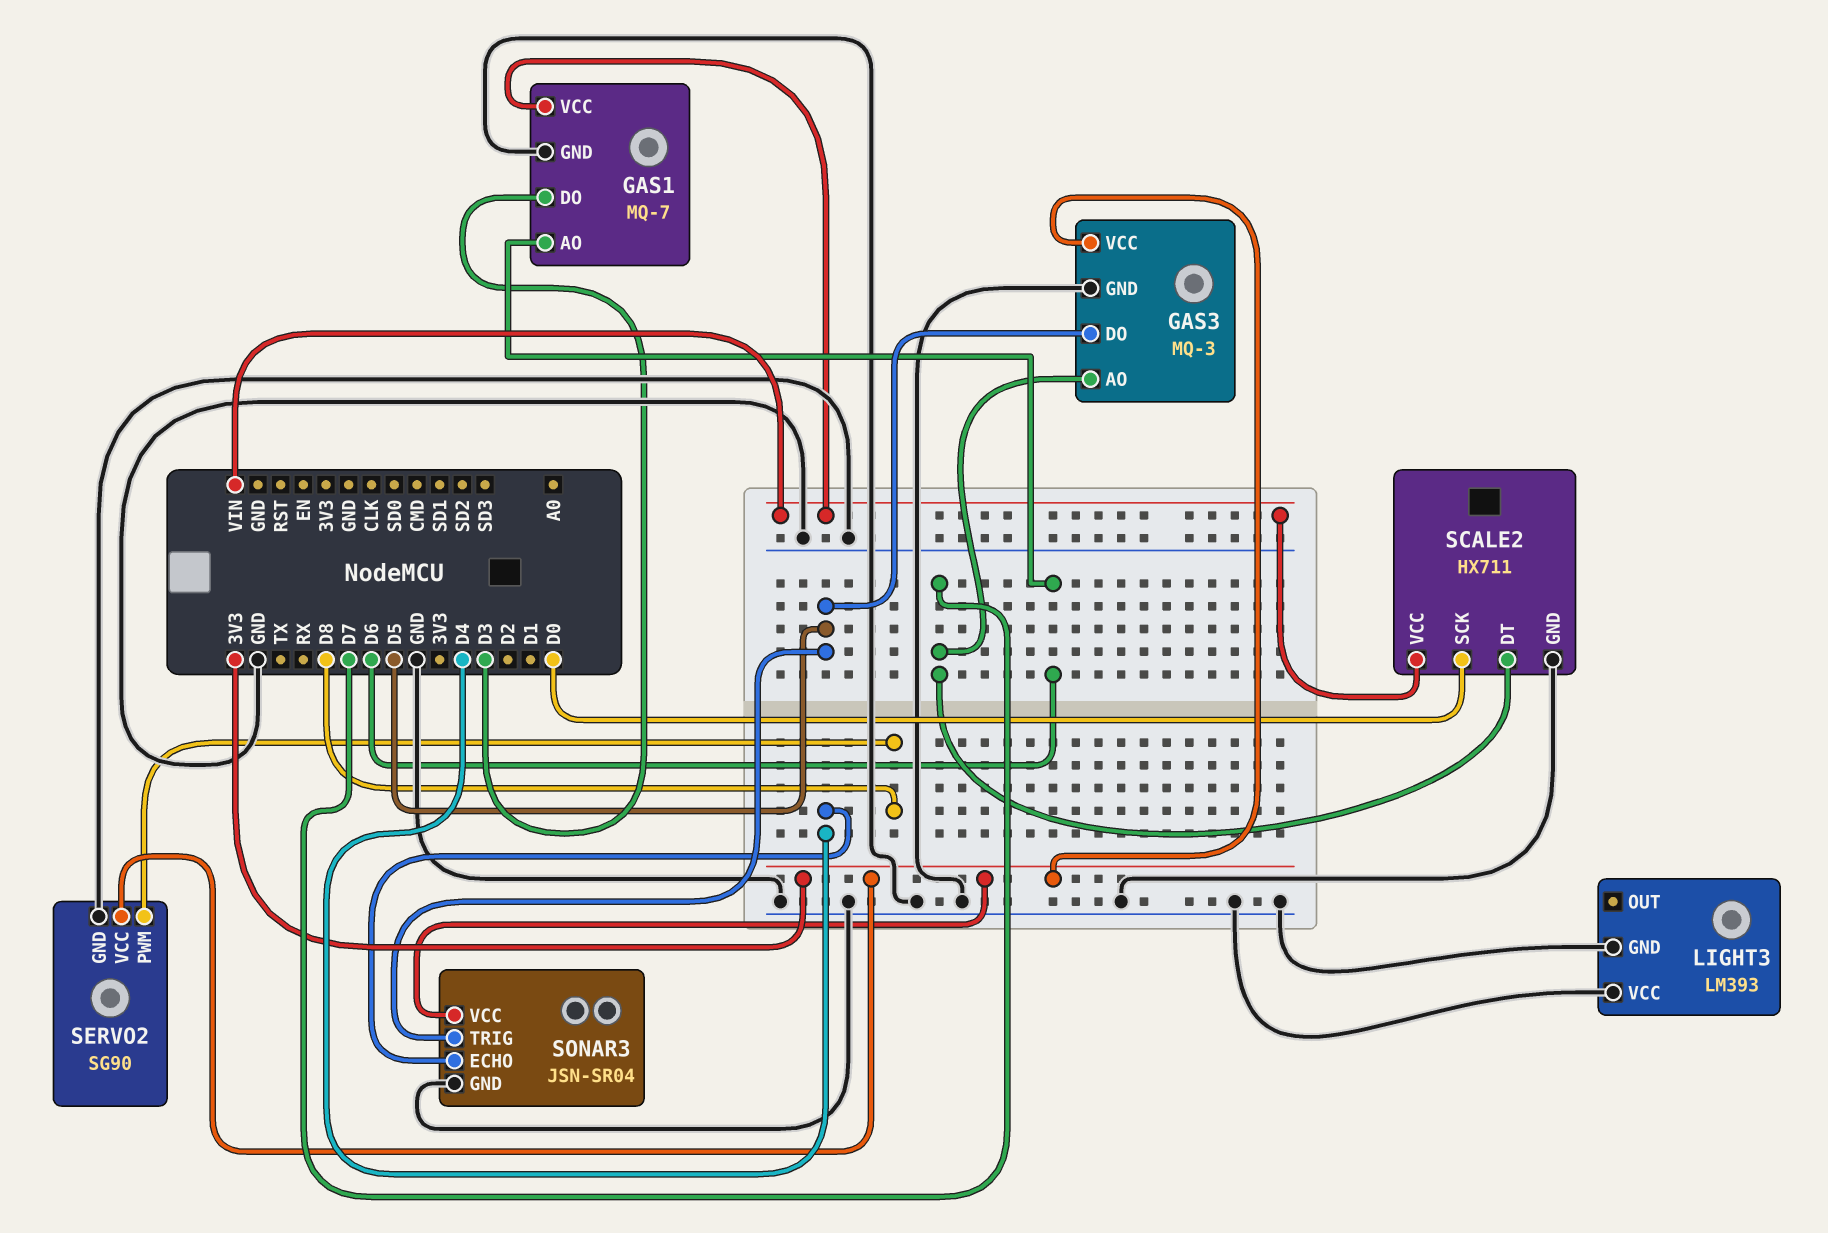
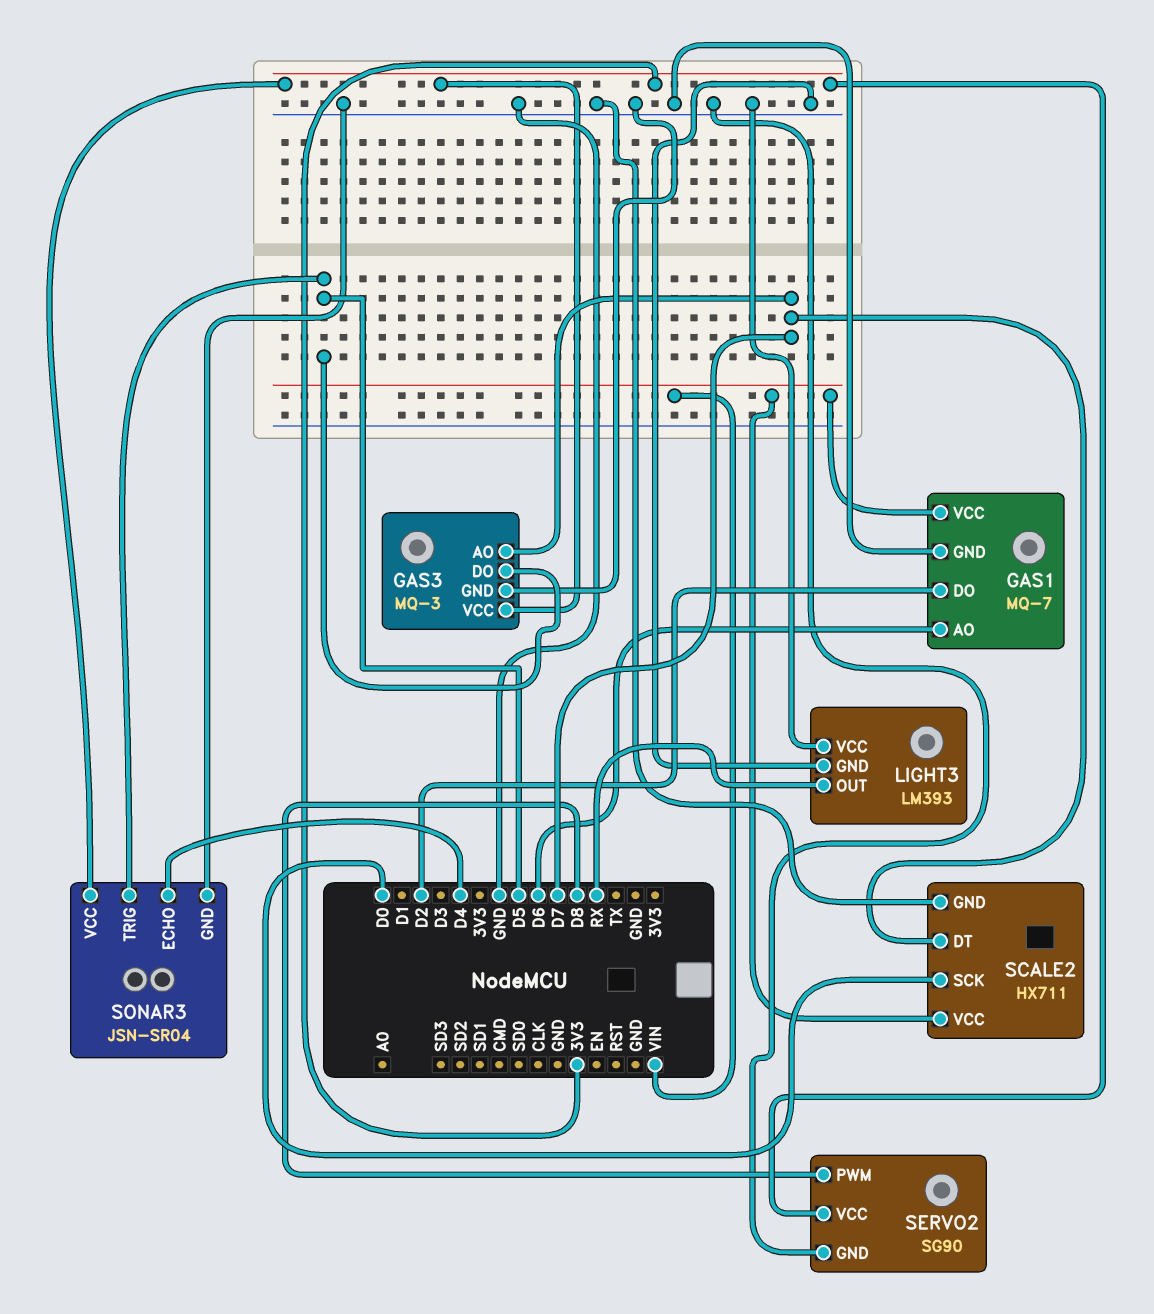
GAS1 pin DO: D3 -> D2
LIGHT3 pin OUT: none -> RX

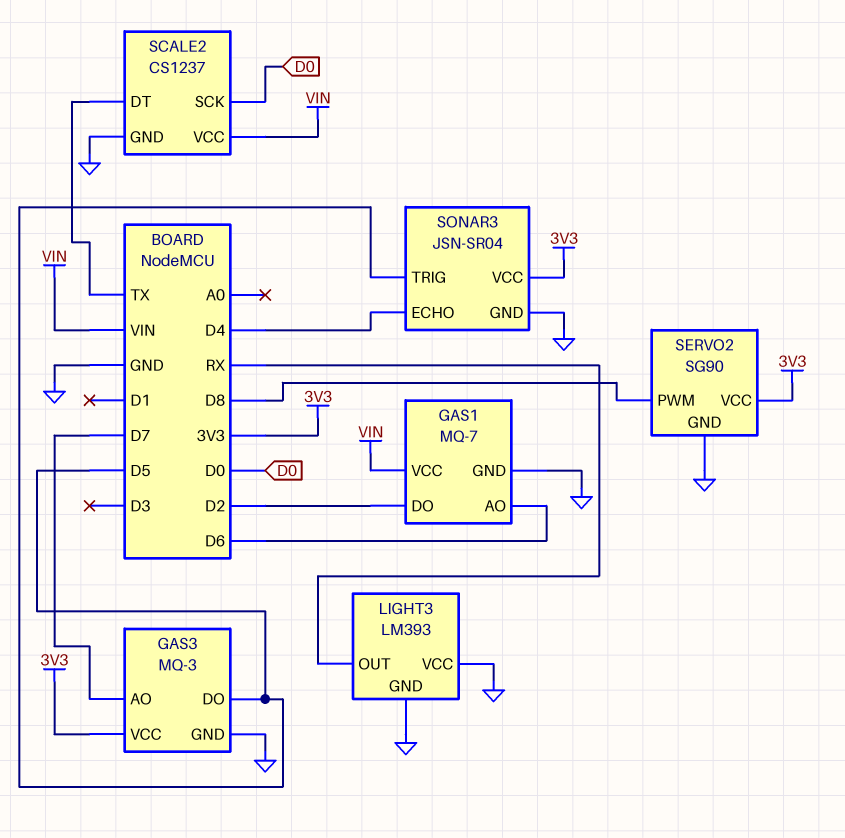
SCALE2: HX711 -> CS1237
SCALE2 pin DT: D7 -> TX

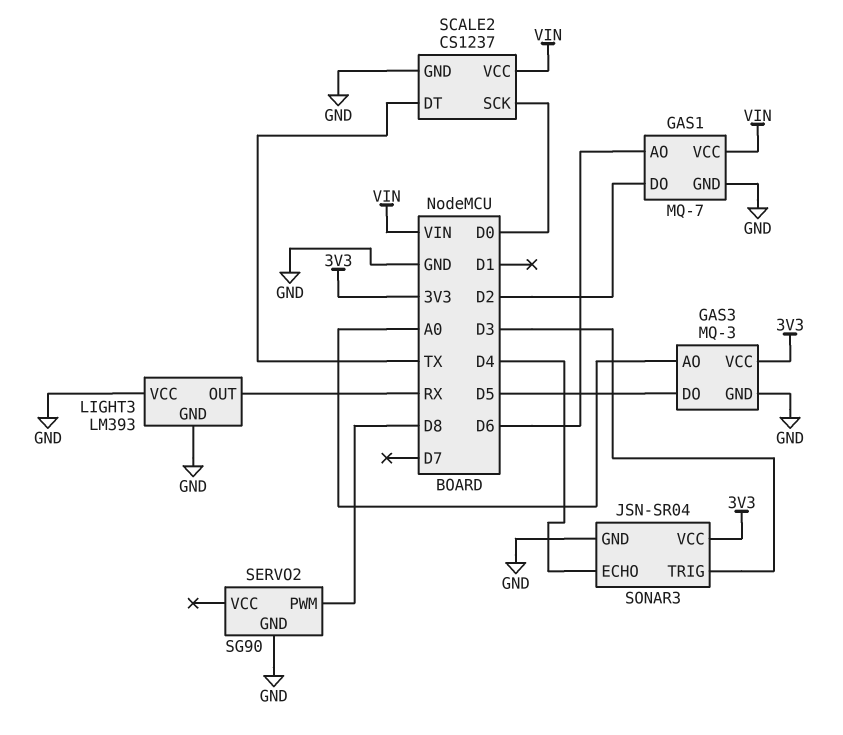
GAS3 pin AO: D7 -> A0
SERVO2 pin VCC: 3V3 -> none
SONAR3 pin TRIG: D5 -> D3

